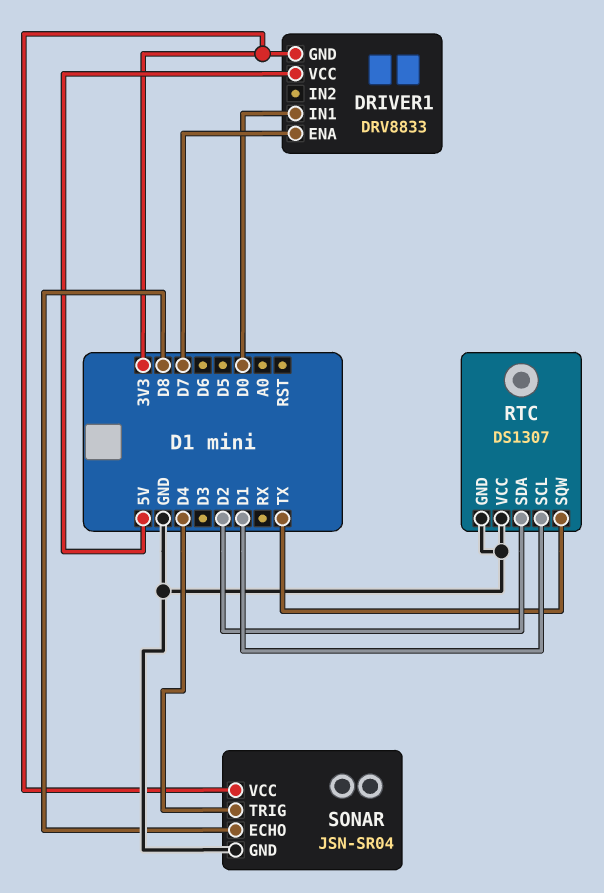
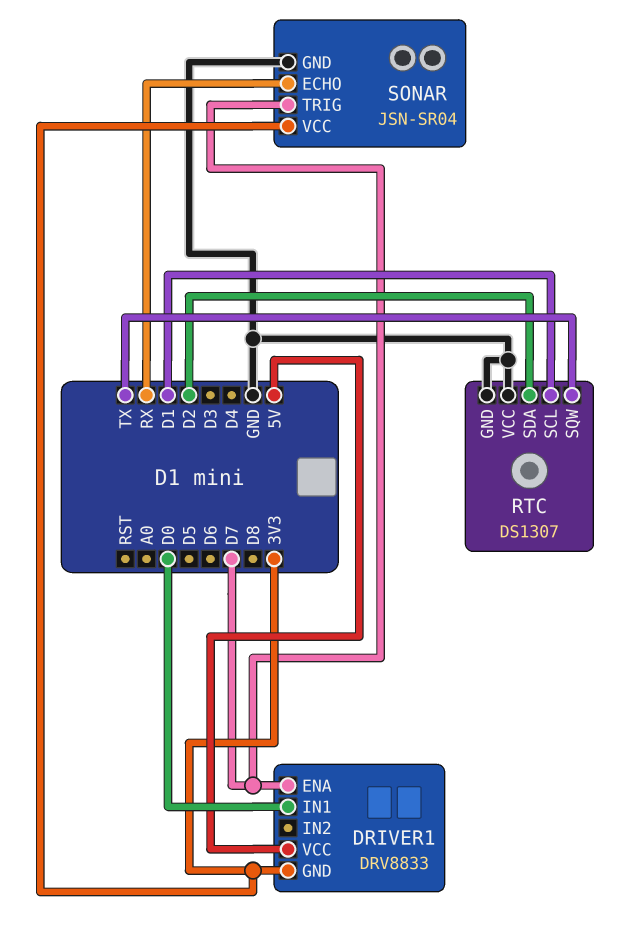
SONAR pin ECHO: D8 -> RX
SONAR pin TRIG: D4 -> D7

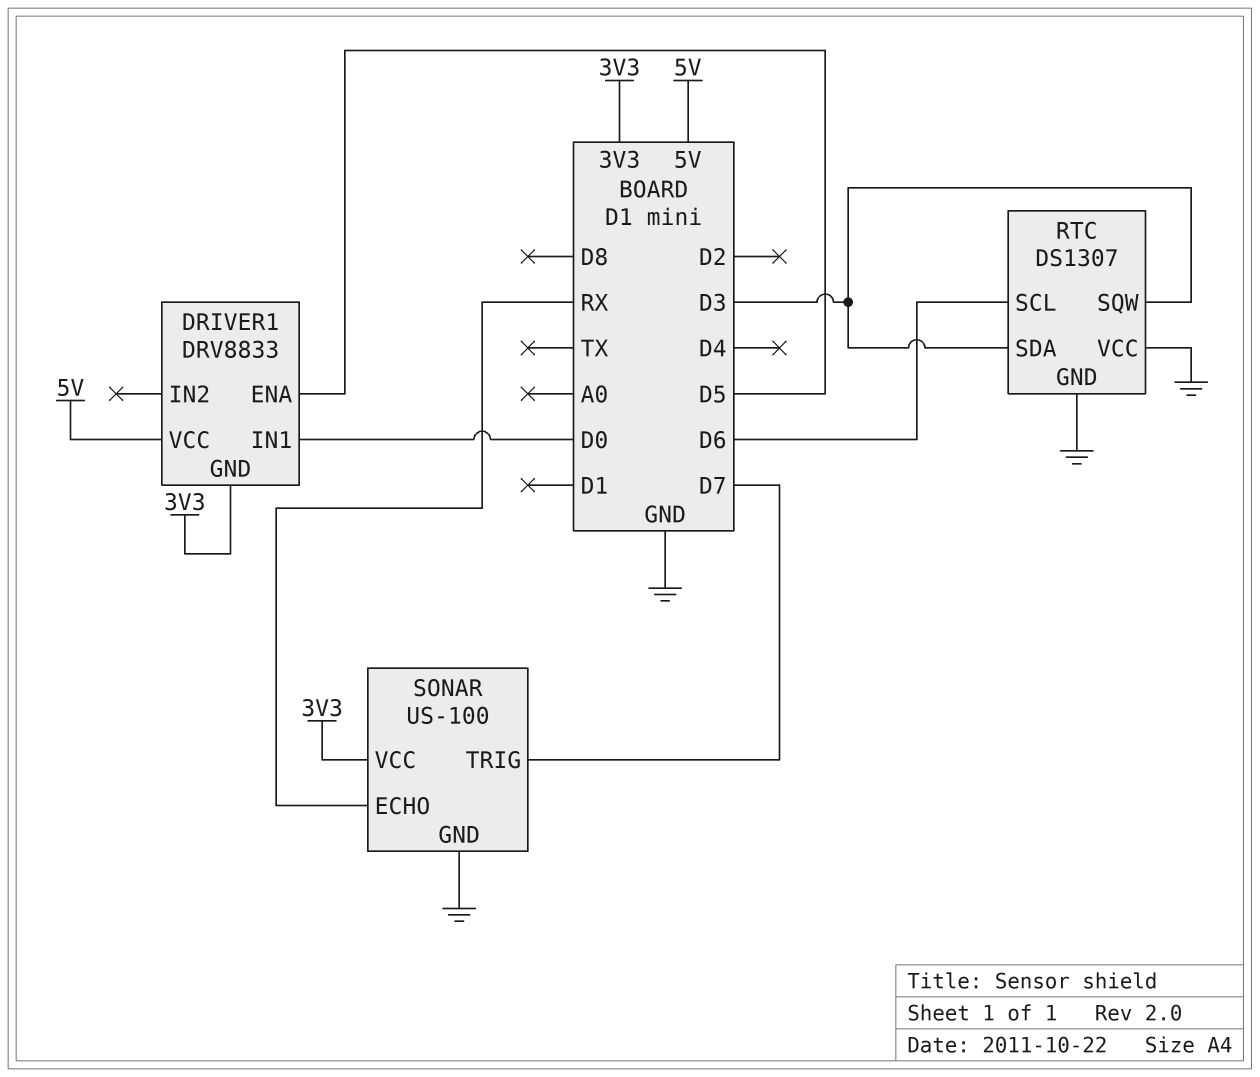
DRIVER1 pin ENA: D7 -> D5
RTC pin SCL: D1 -> D6
RTC pin SDA: D2 -> D3
RTC pin SQW: TX -> D3
SONAR: JSN-SR04 -> US-100

